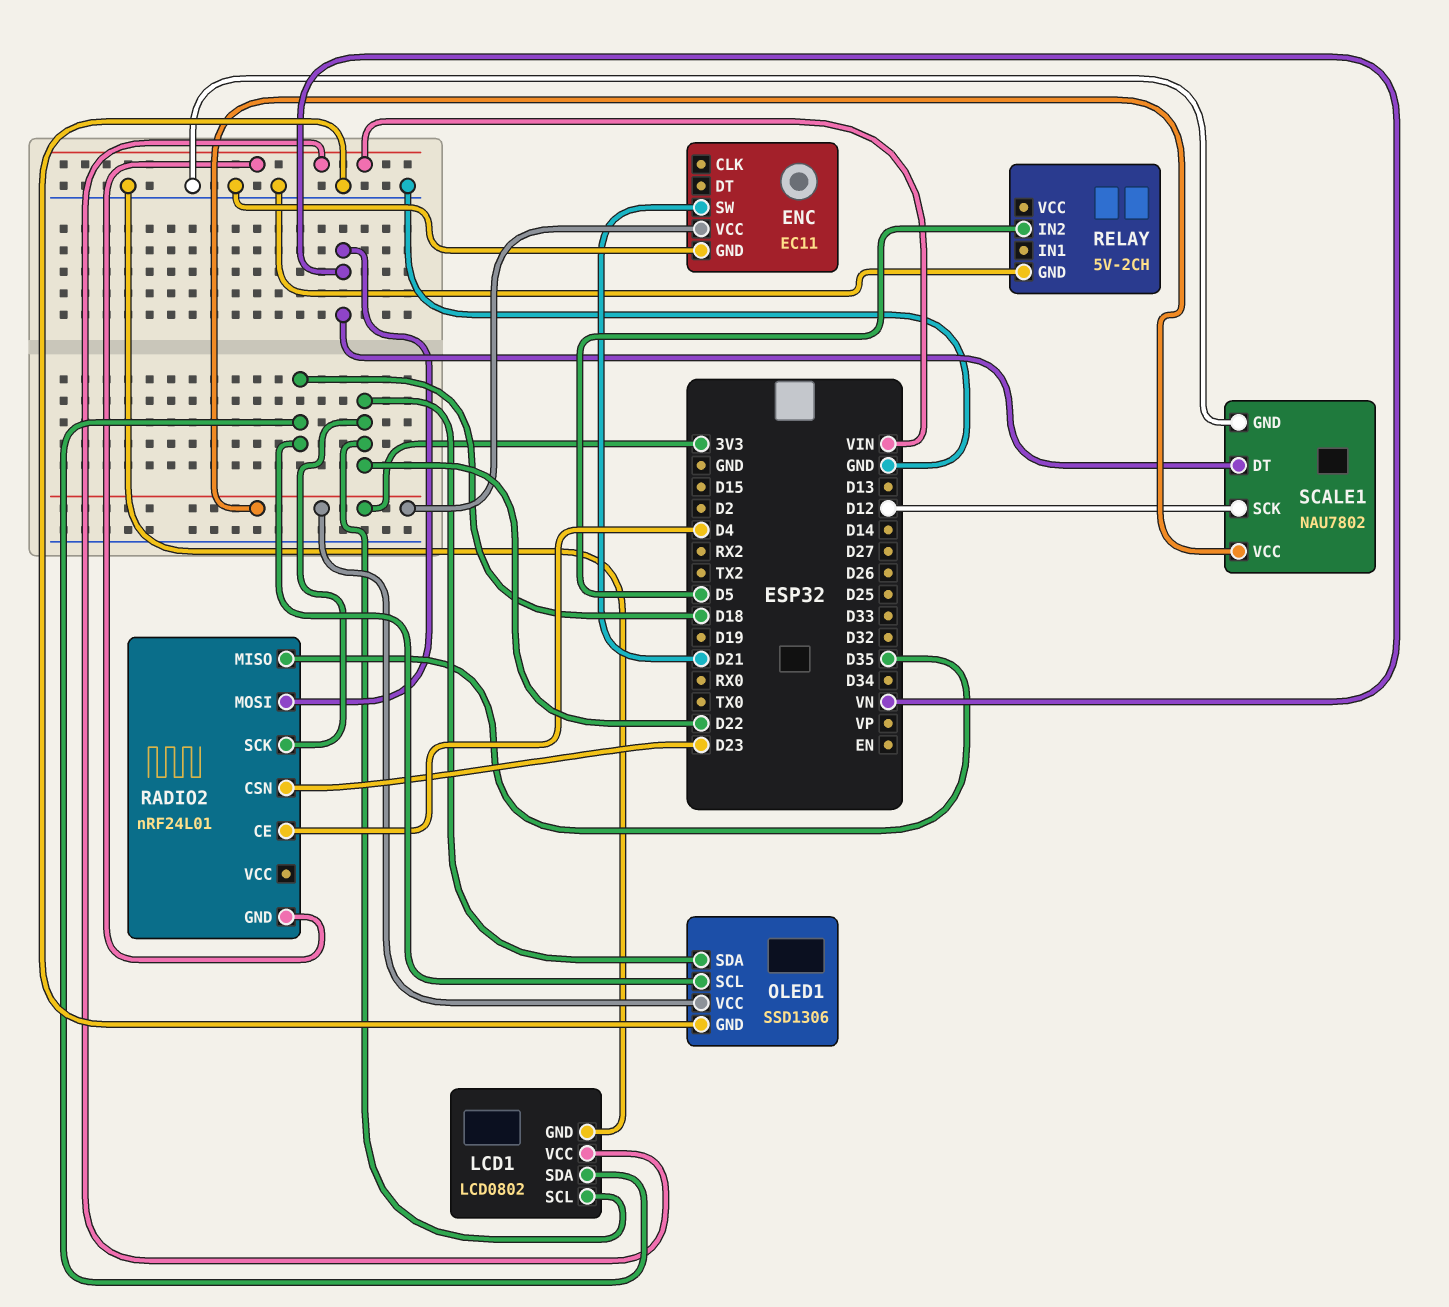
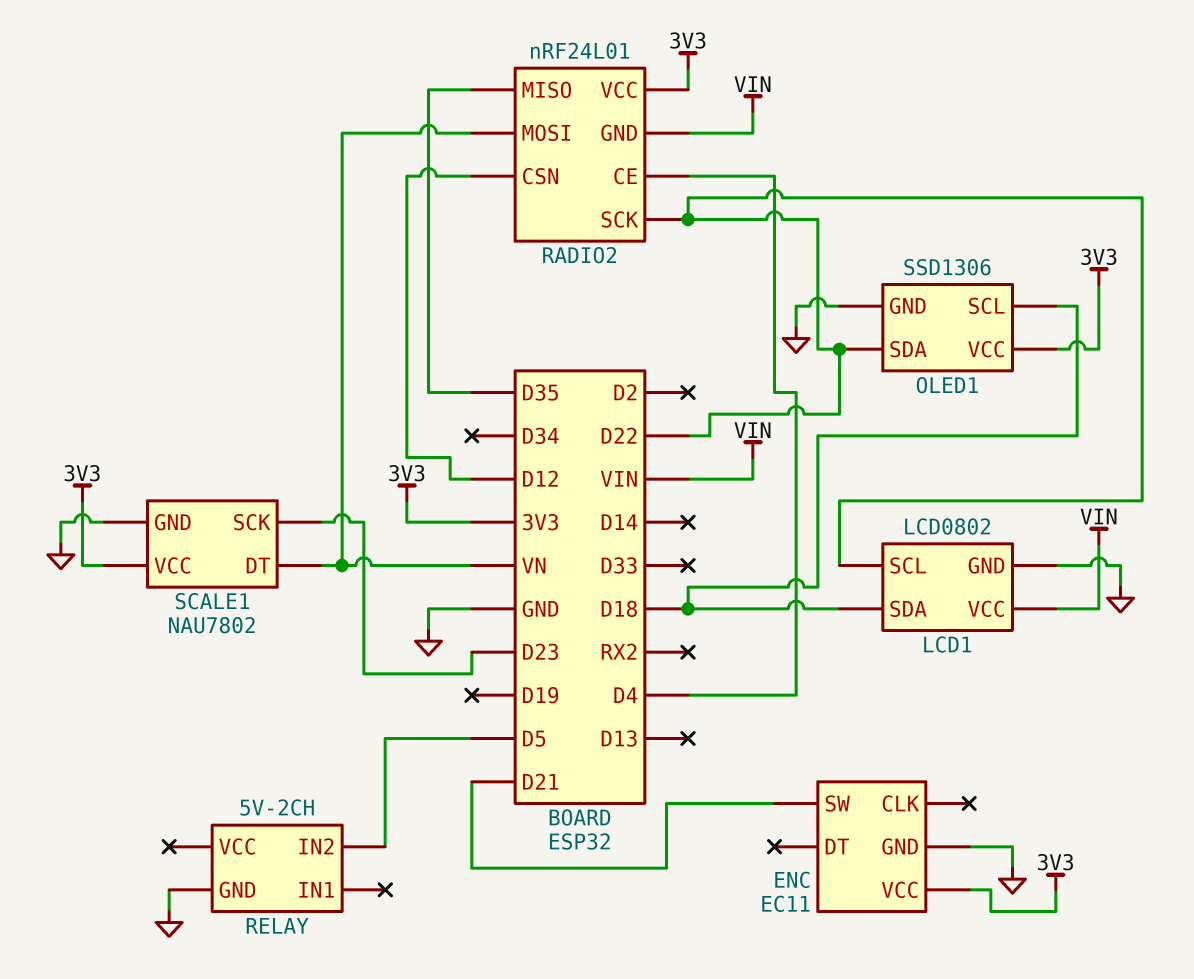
RADIO2 pin CSN: D23 -> D12
RADIO2 pin VCC: none -> 3V3
SCALE1 pin SCK: D12 -> D23

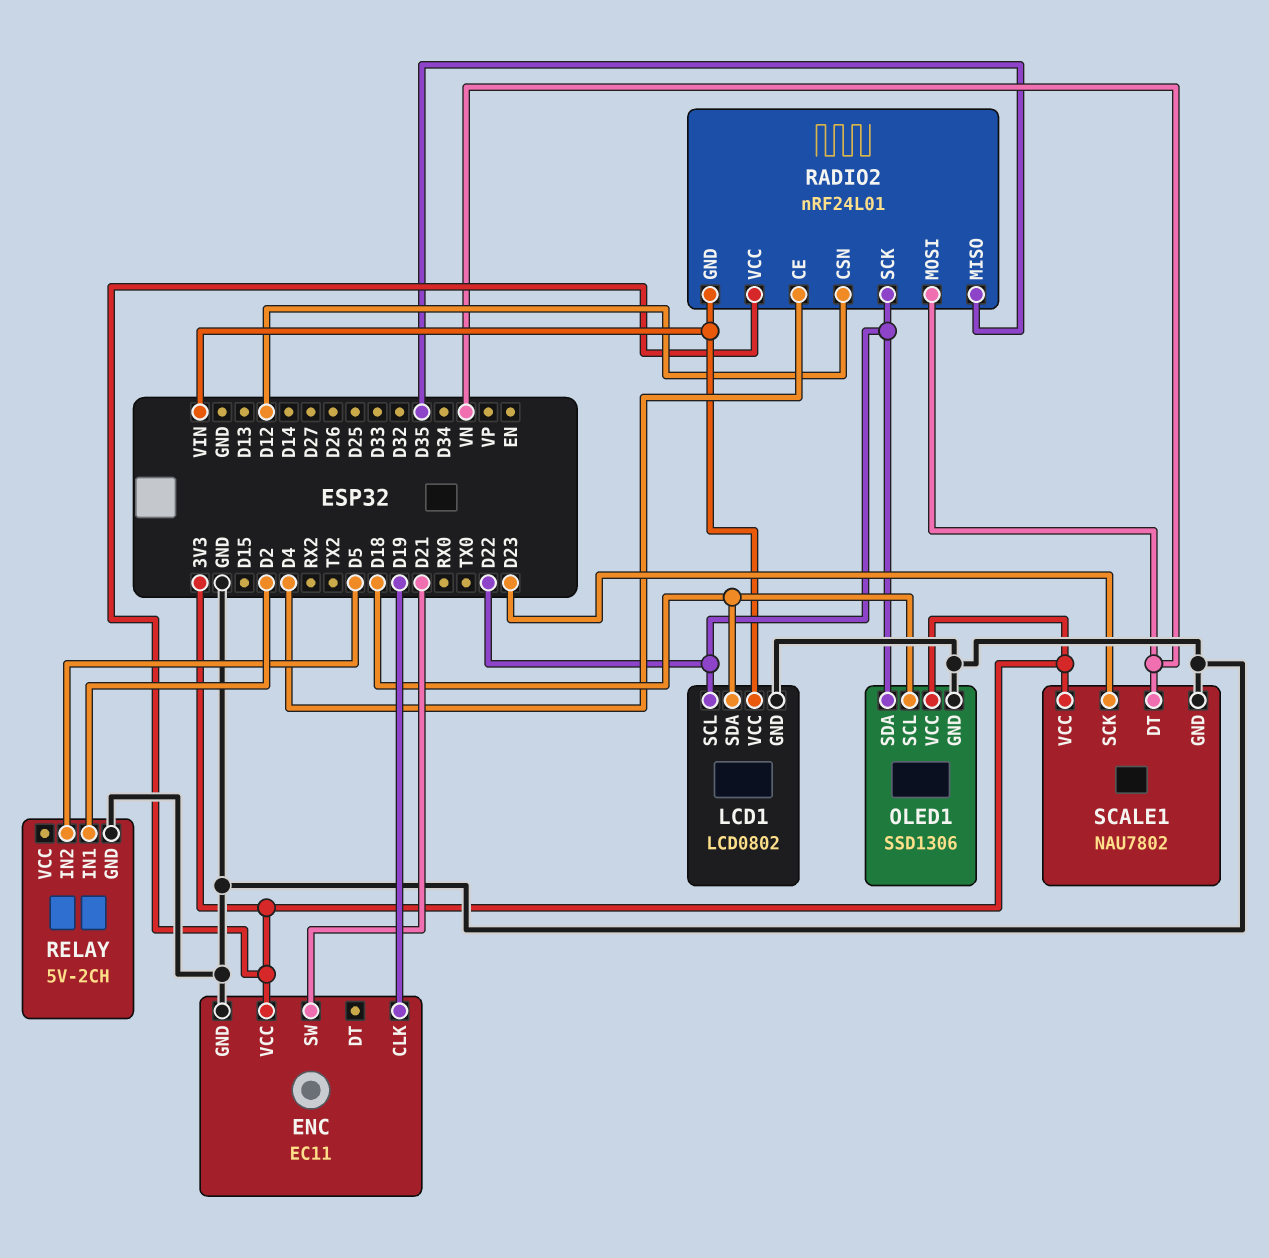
ENC pin CLK: none -> D19
RELAY pin IN1: none -> D2

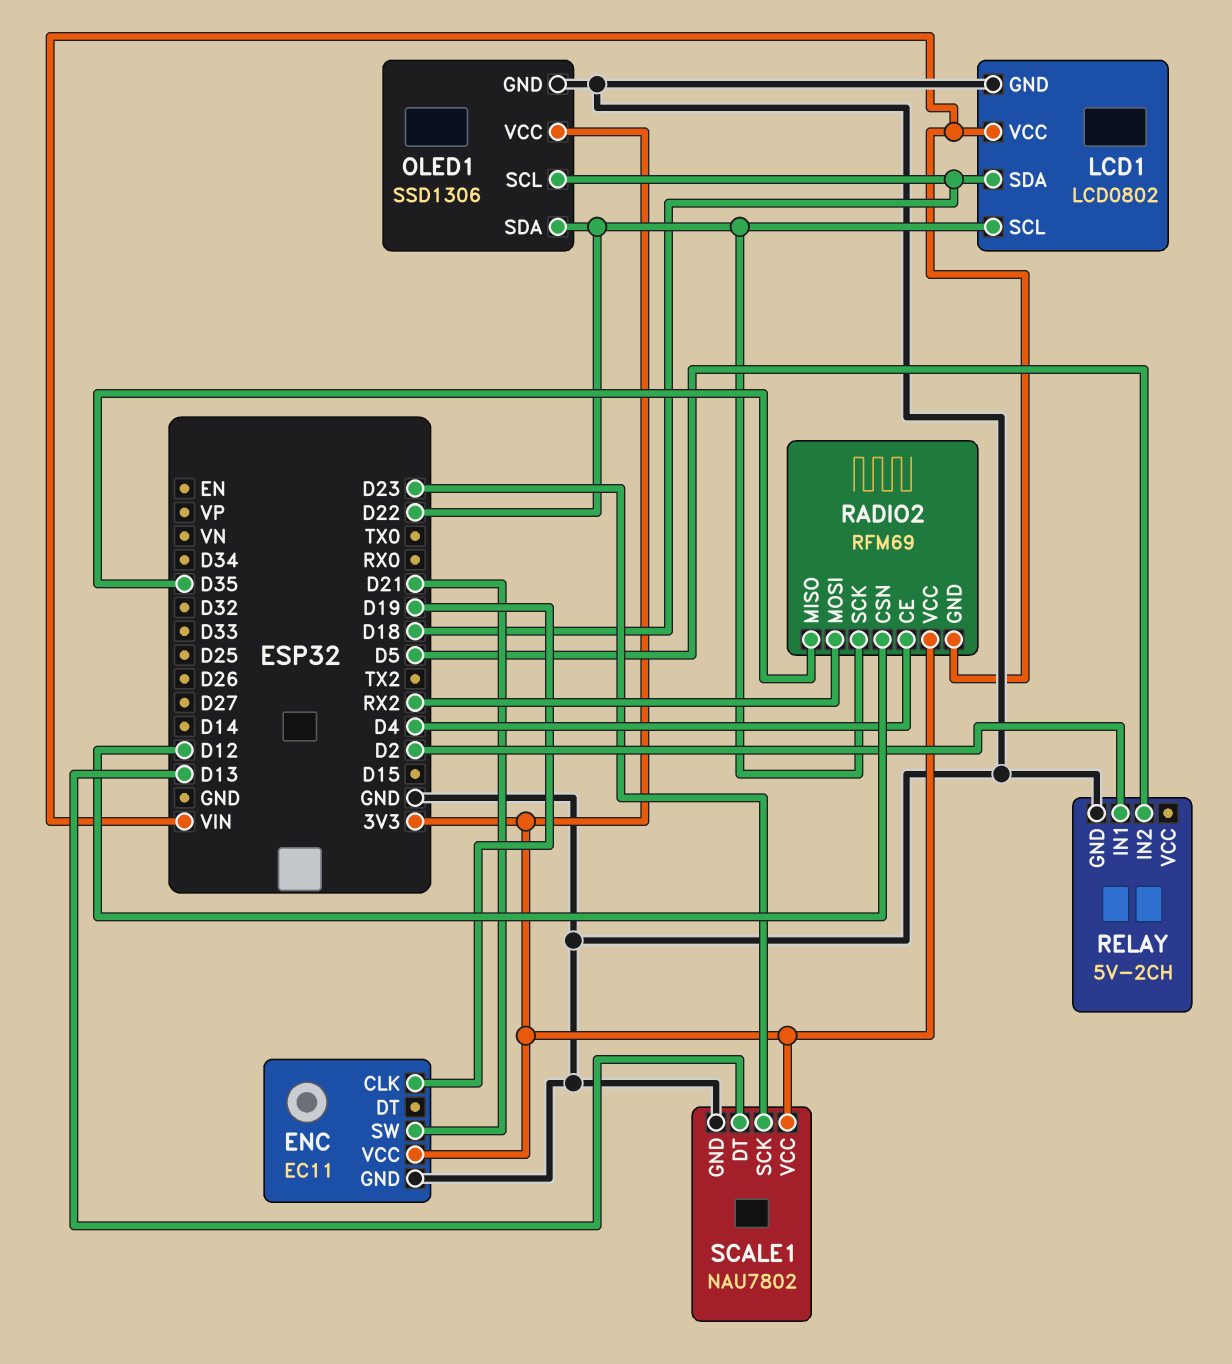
RADIO2: nRF24L01 -> RFM69
RADIO2 pin MOSI: VN -> RX2
SCALE1 pin DT: VN -> D13

